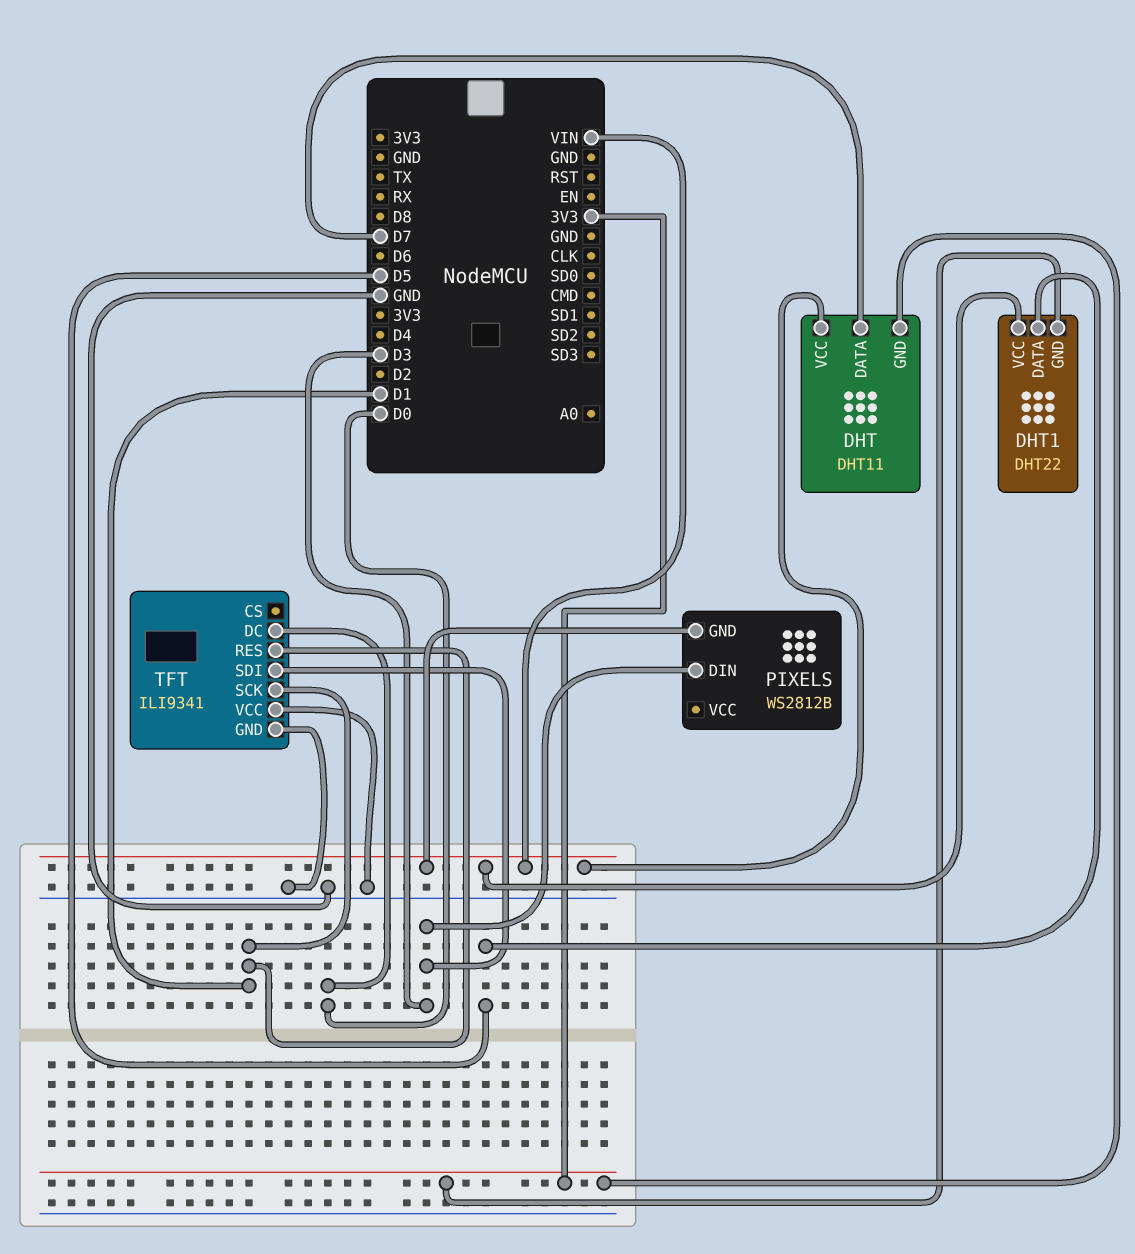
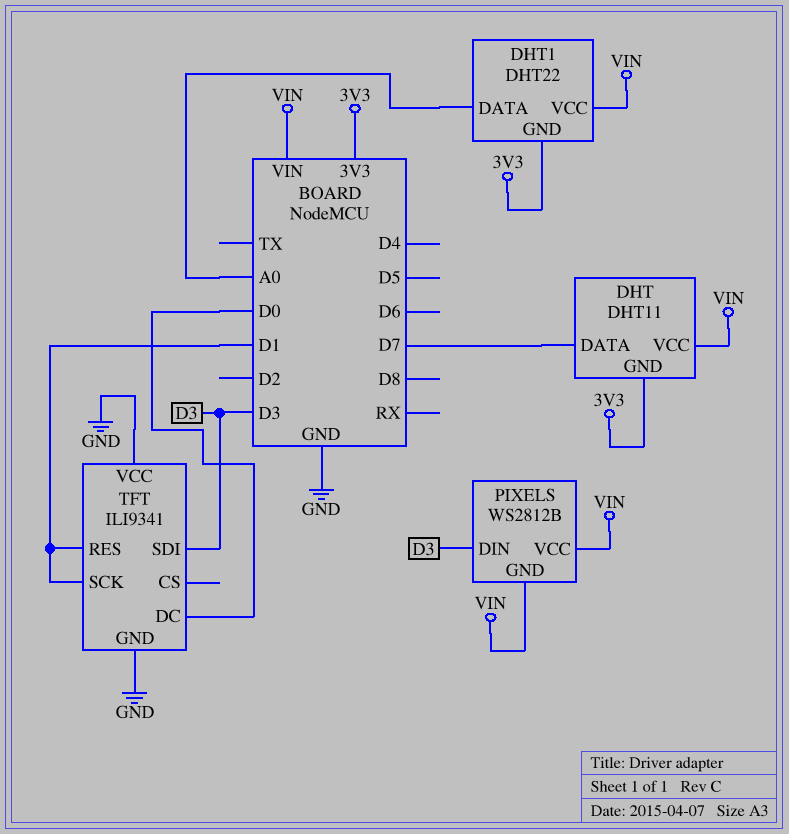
DHT1 pin DATA: D5 -> A0
PIXELS pin VCC: none -> VIN

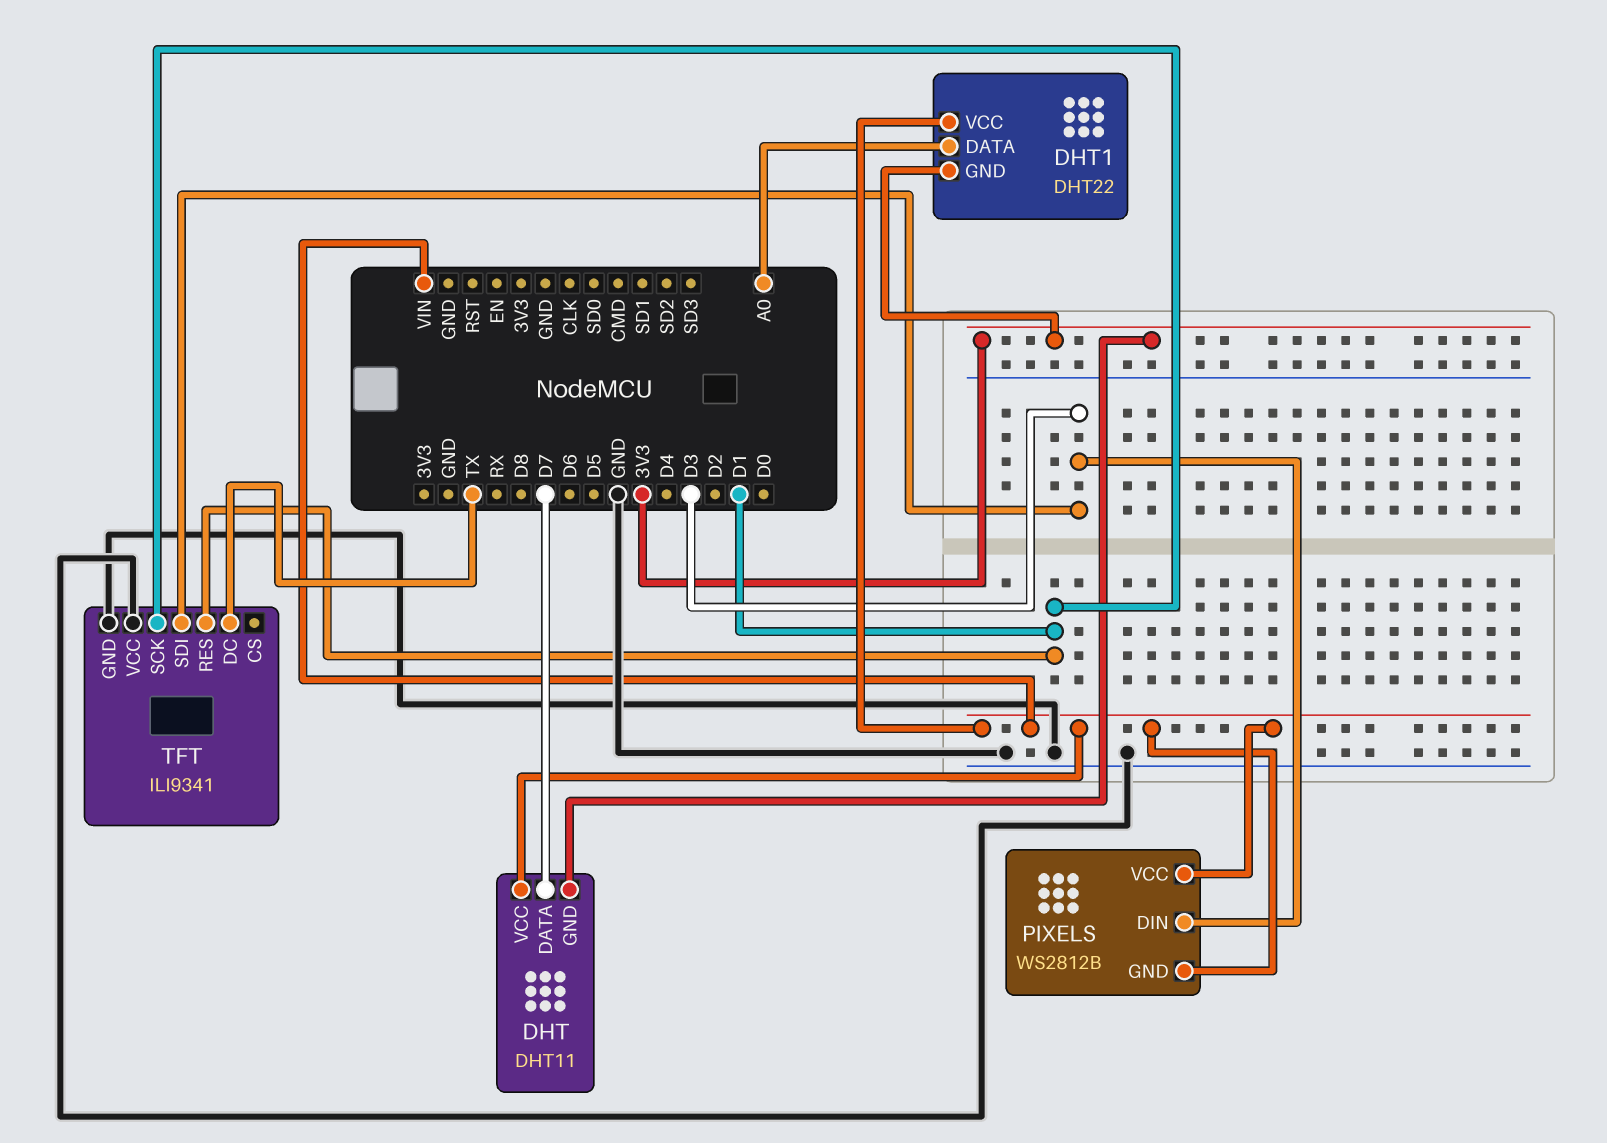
TFT pin DC: D0 -> TX

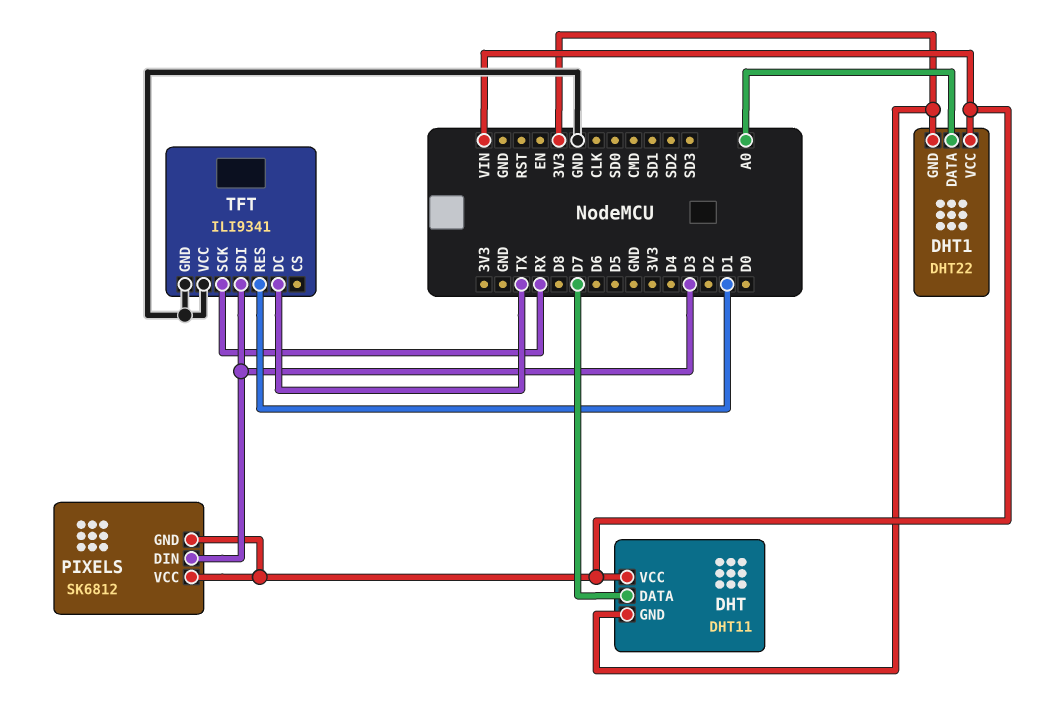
PIXELS: WS2812B -> SK6812
TFT pin SCK: D1 -> RX

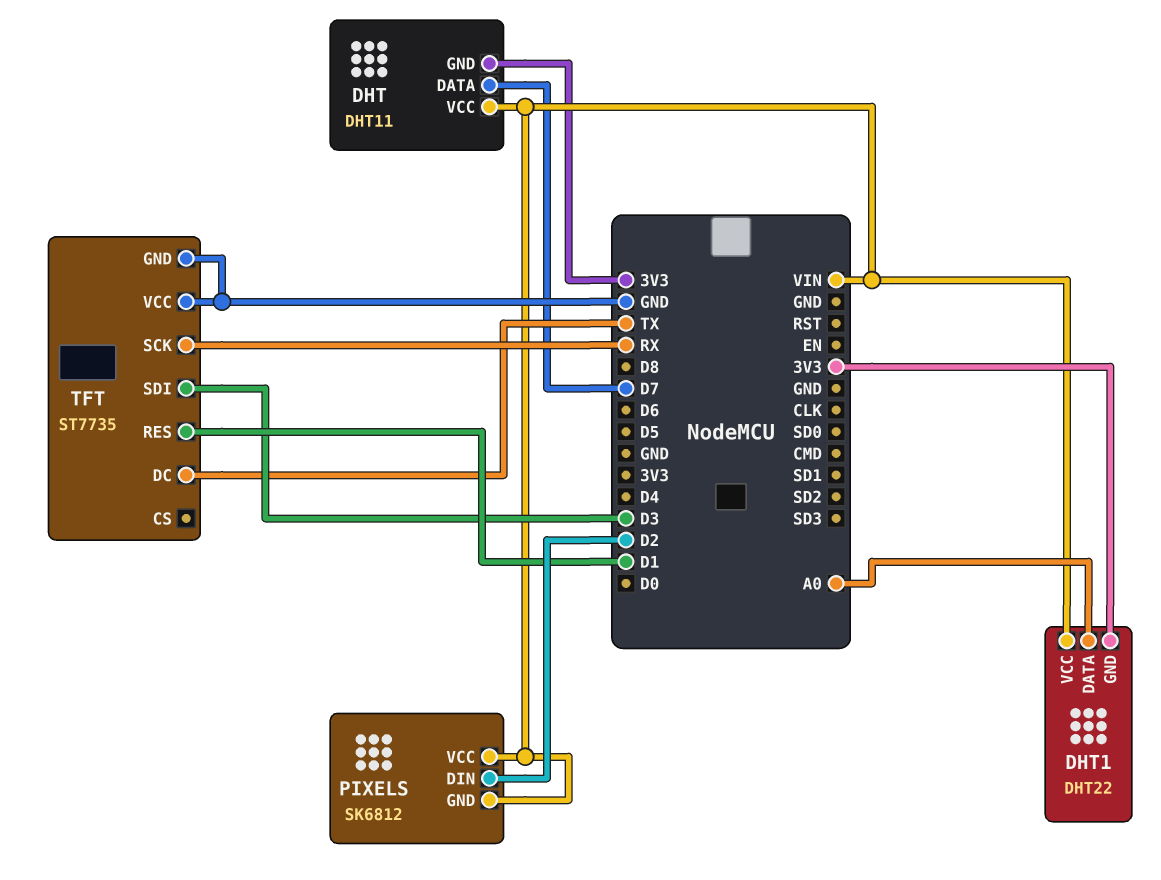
PIXELS pin DIN: D3 -> D2
TFT: ILI9341 -> ST7735

